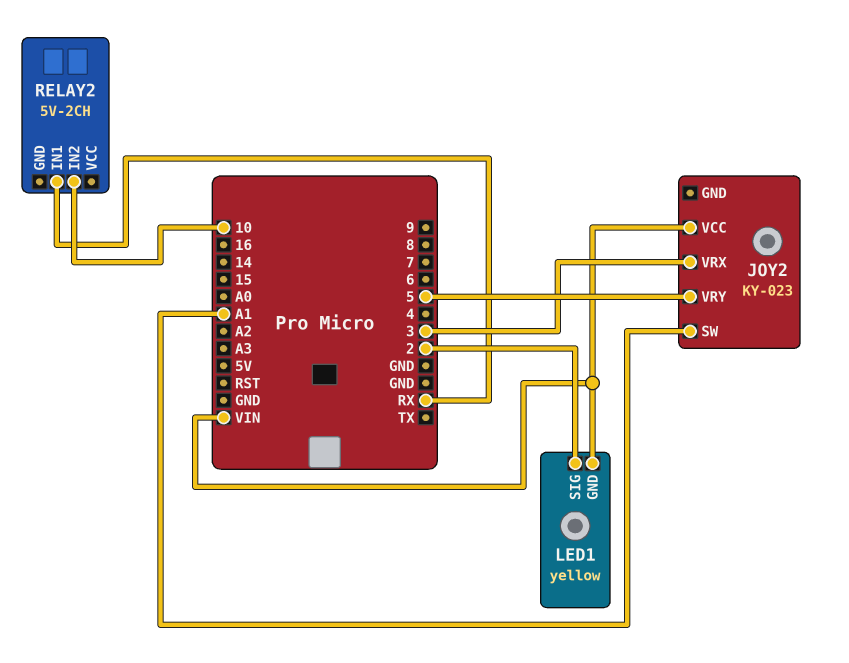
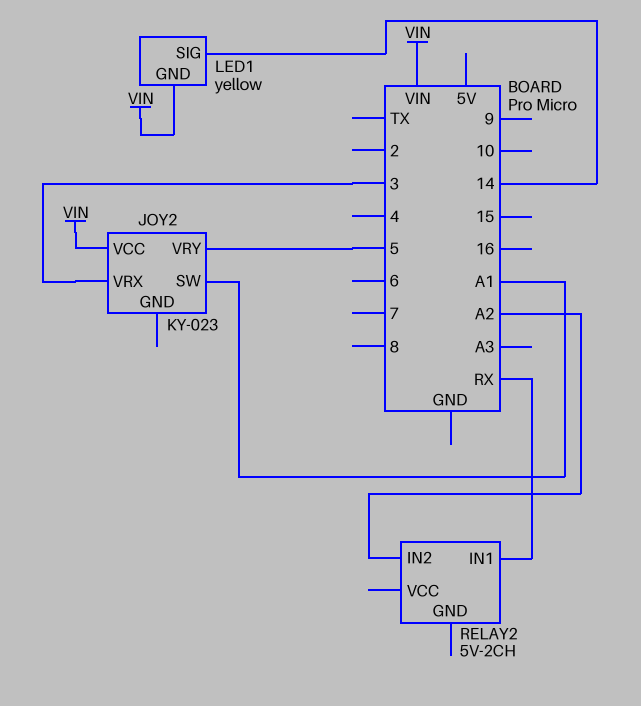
LED1 pin SIG: 2 -> 14
RELAY2 pin IN2: 10 -> A2

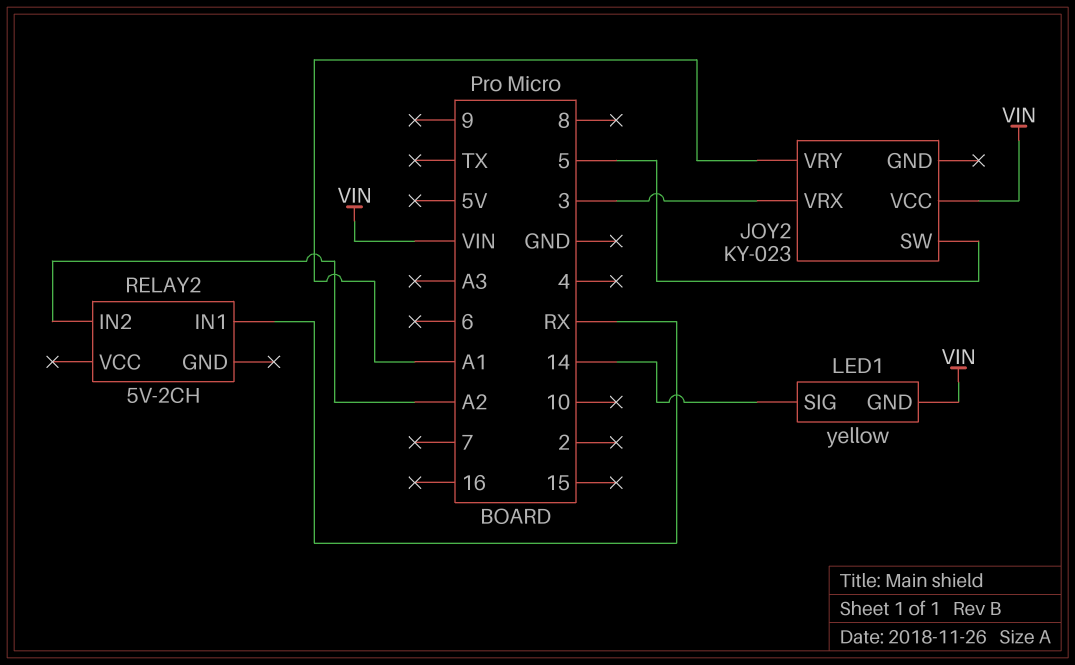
JOY2 pin SW: A1 -> 5
JOY2 pin VRY: 5 -> A1

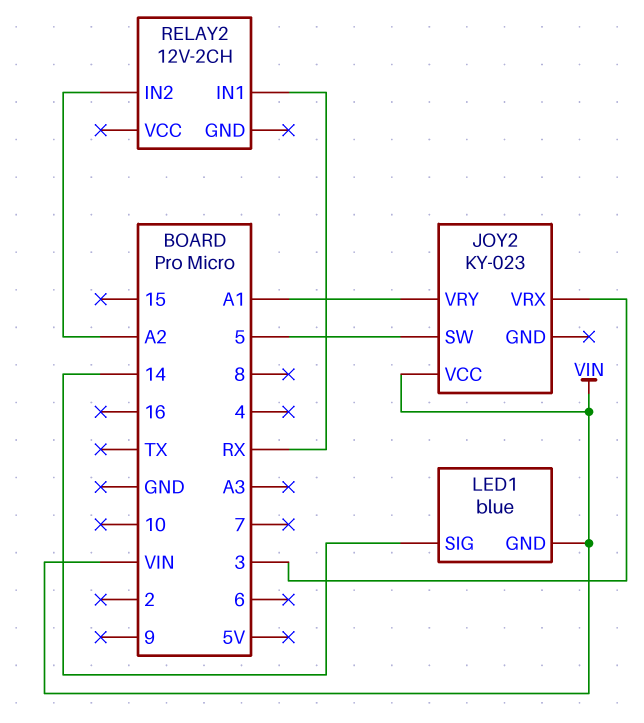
LED1: yellow -> blue
RELAY2: 5V-2CH -> 12V-2CH

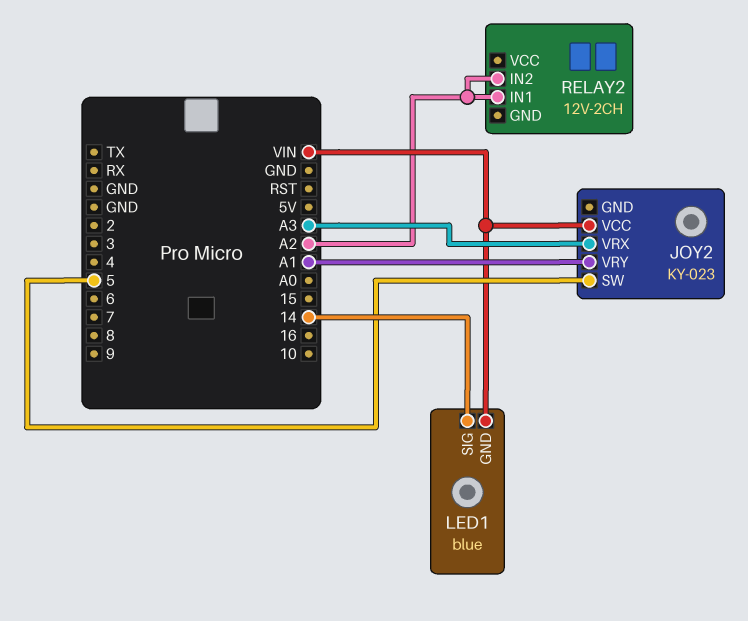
JOY2 pin VRX: 3 -> A3
RELAY2 pin IN1: RX -> A2

